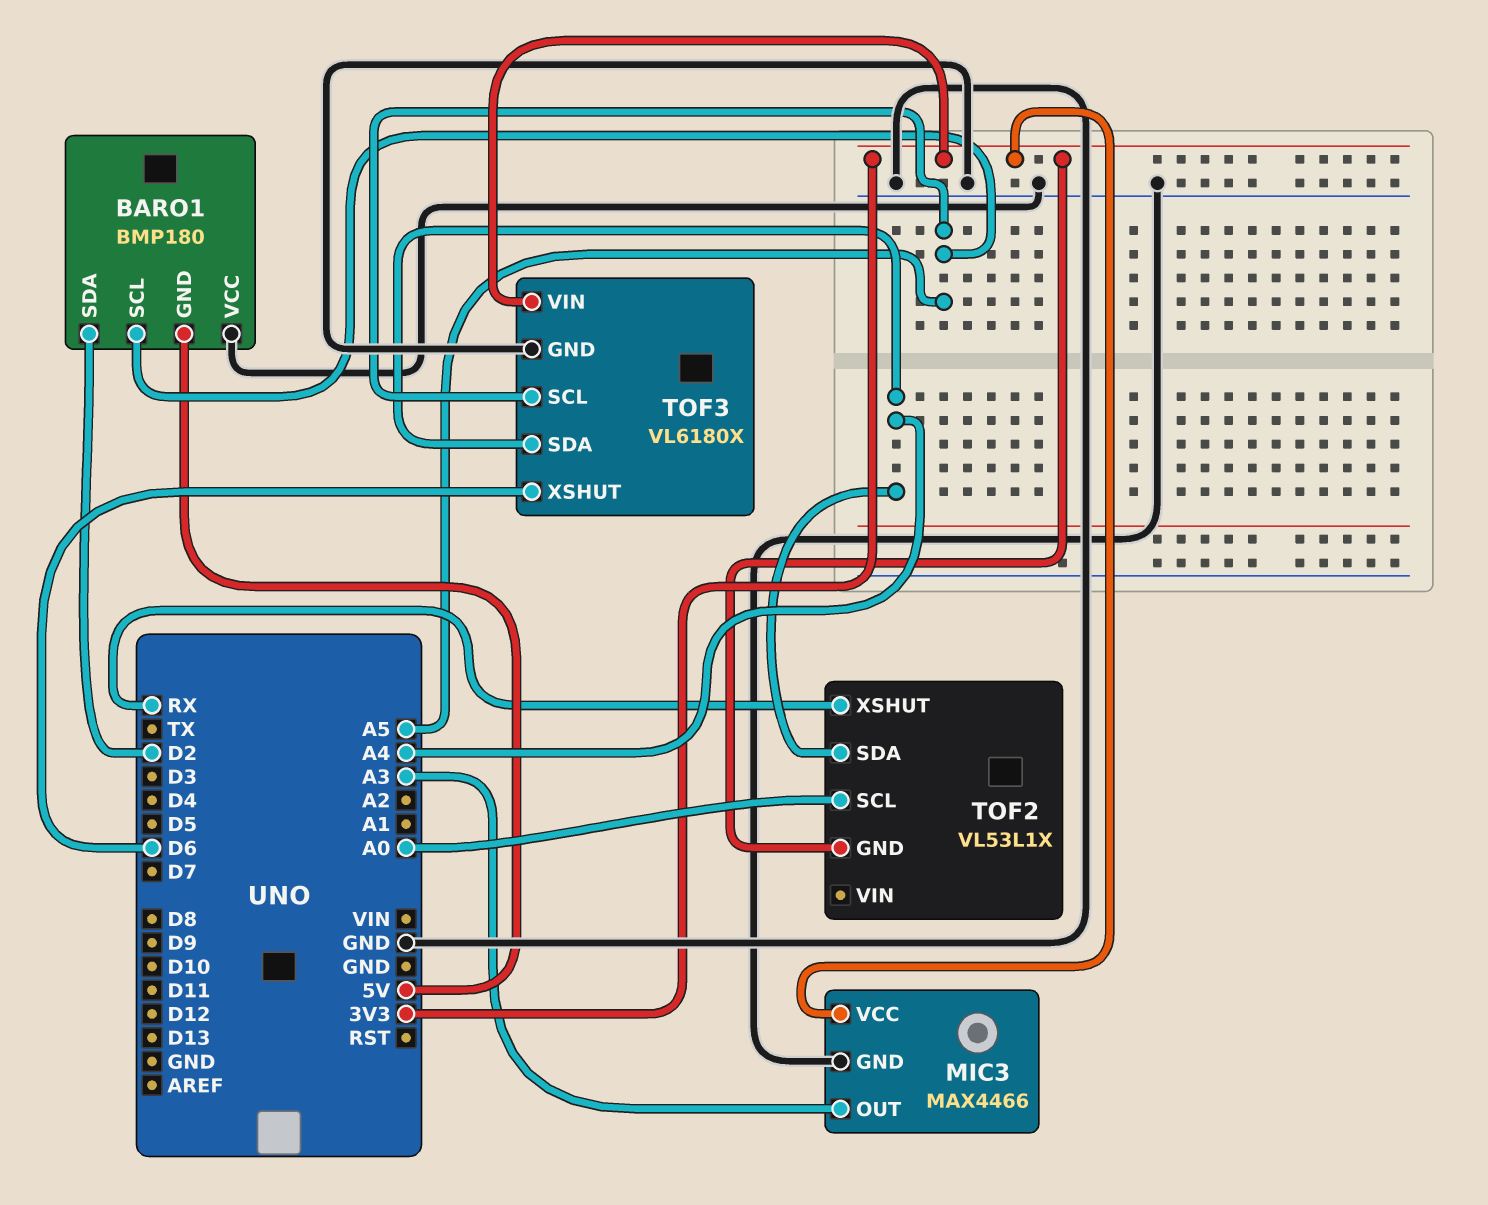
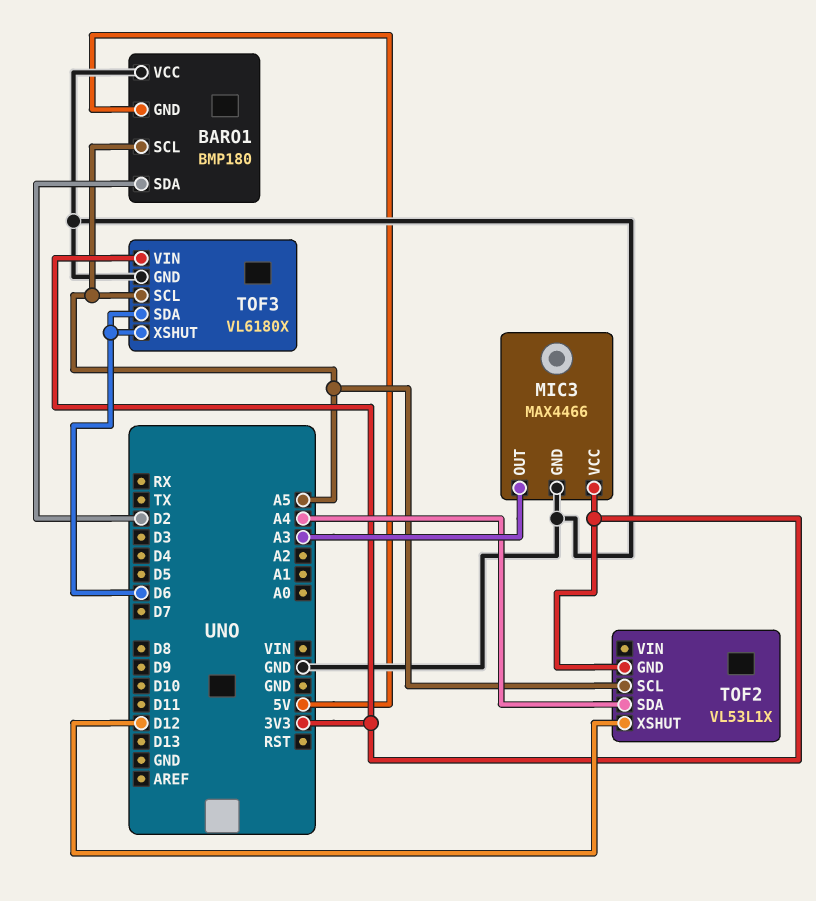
TOF2 pin SCL: A0 -> A5
TOF2 pin XSHUT: RX -> D12
TOF3 pin SDA: A4 -> D6

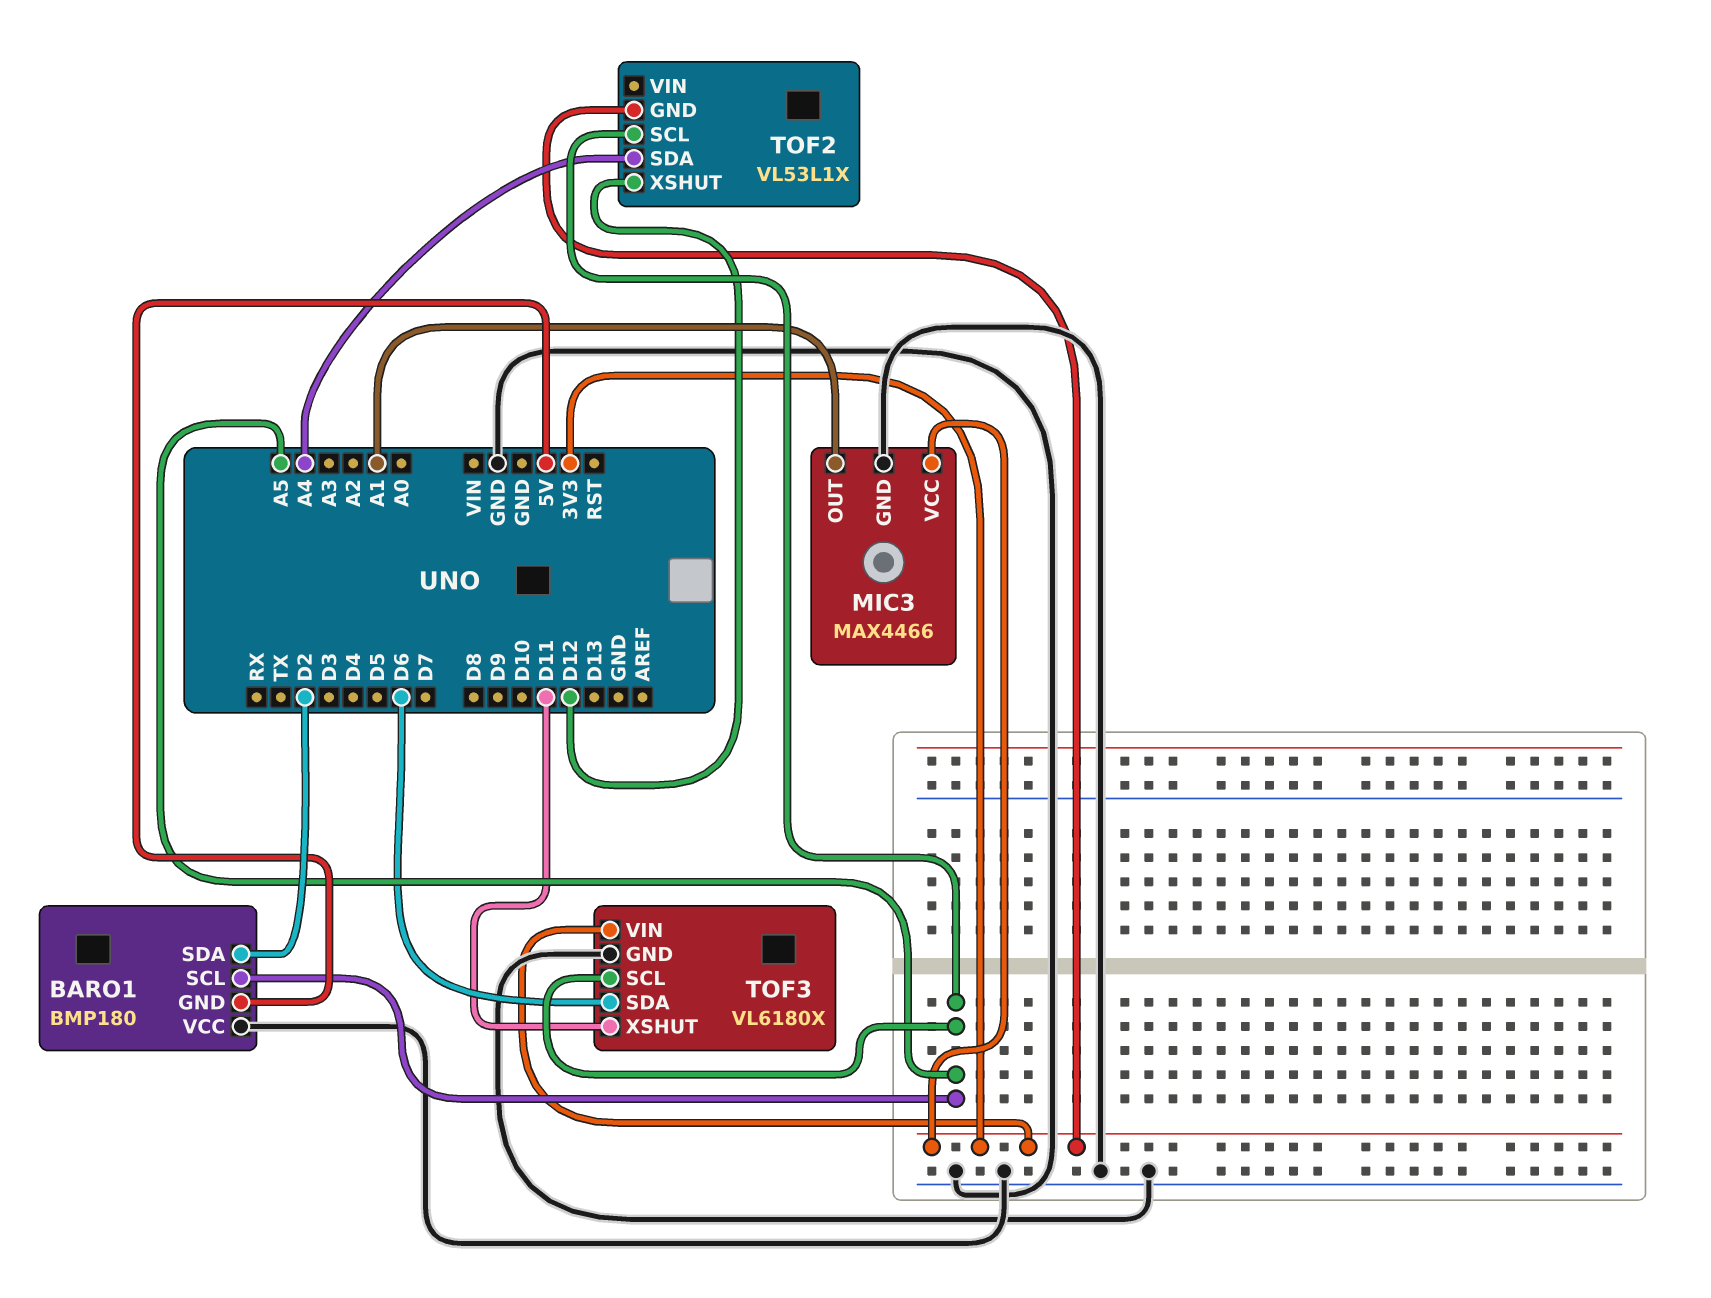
MIC3 pin OUT: A3 -> A1
TOF3 pin XSHUT: D6 -> D11

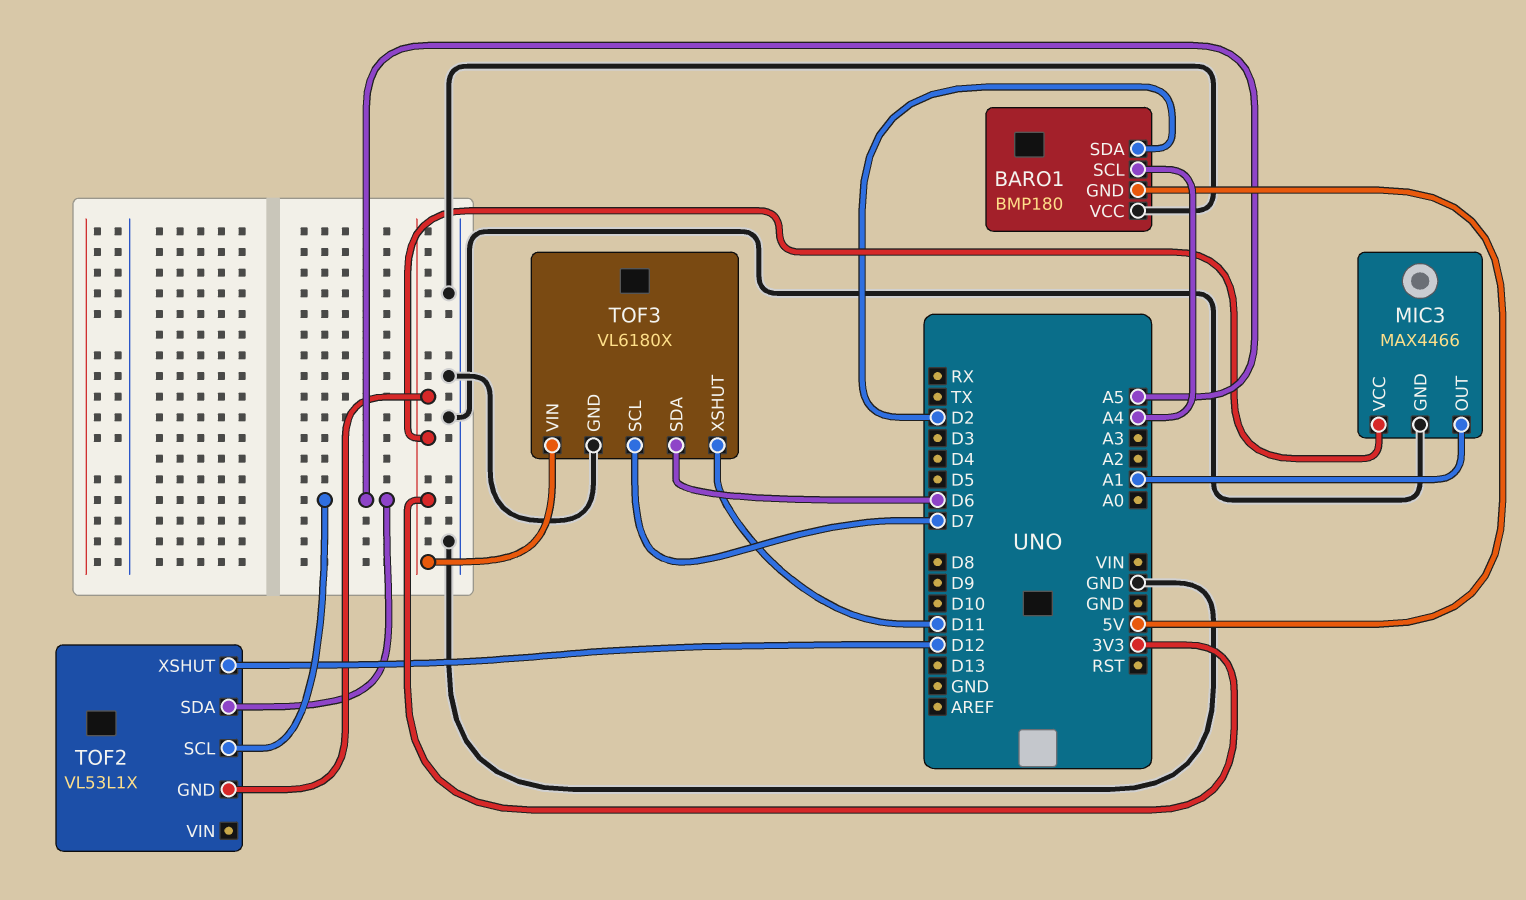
BARO1 pin SCL: A5 -> A4
TOF2 pin SDA: A4 -> A5
TOF3 pin SCL: A5 -> D7

